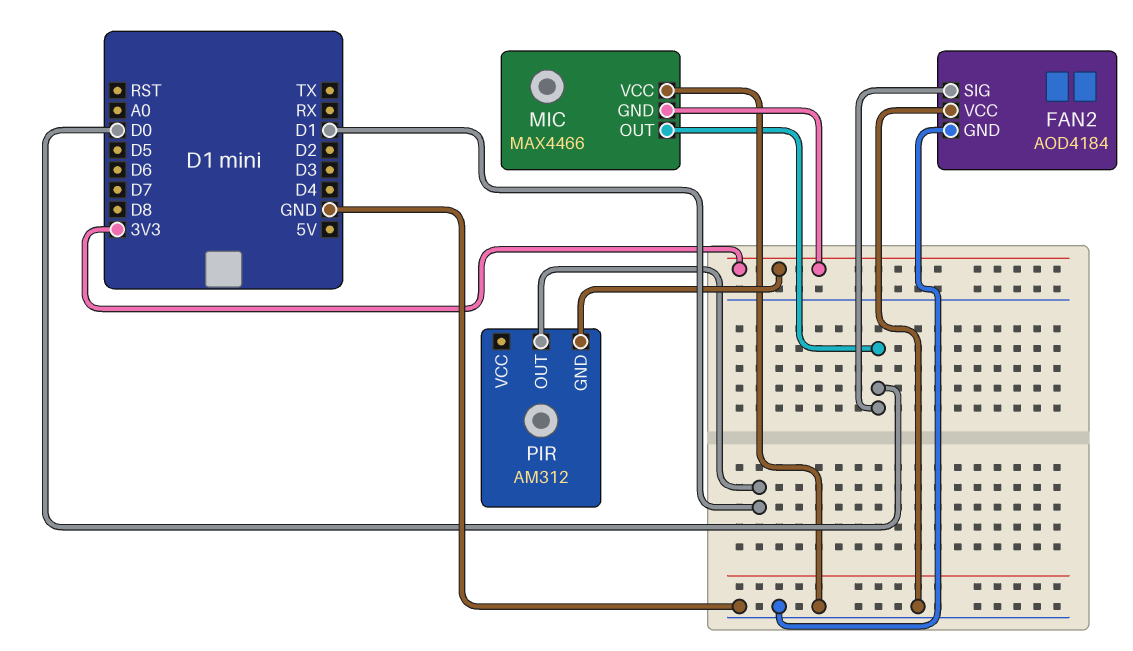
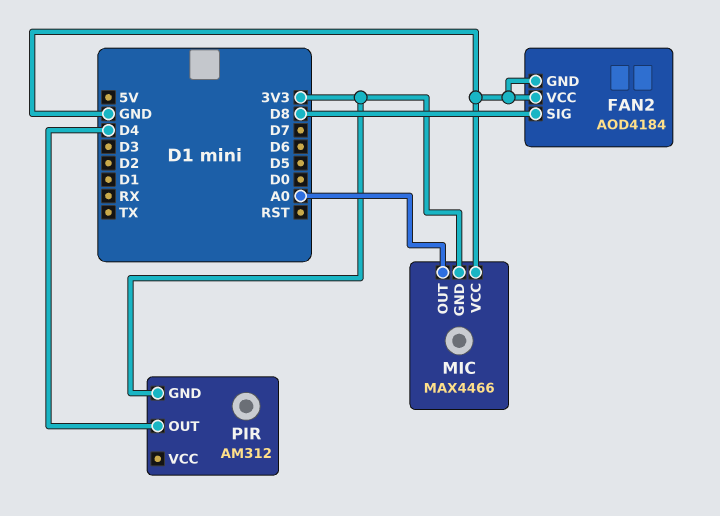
FAN2 pin SIG: D0 -> D8
MIC pin OUT: D0 -> A0
PIR pin OUT: D1 -> D4

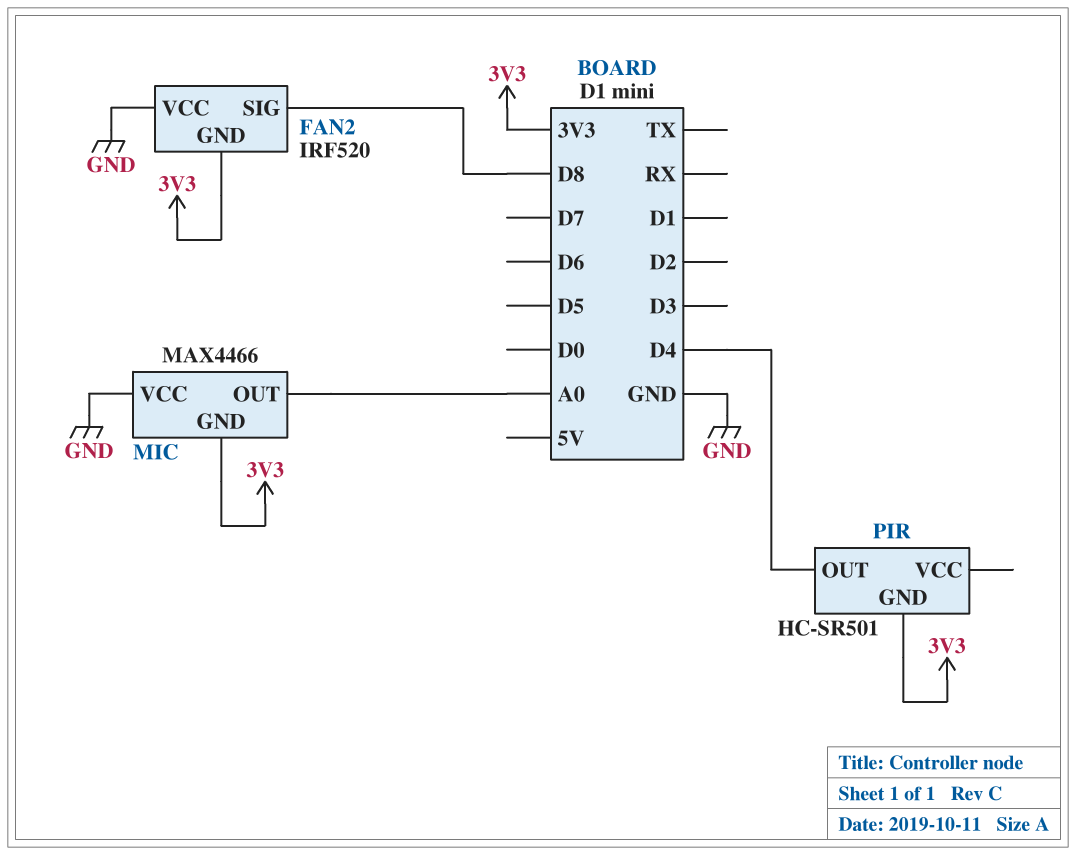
FAN2: AOD4184 -> IRF520
FAN2 pin GND: GND -> 3V3
PIR: AM312 -> HC-SR501

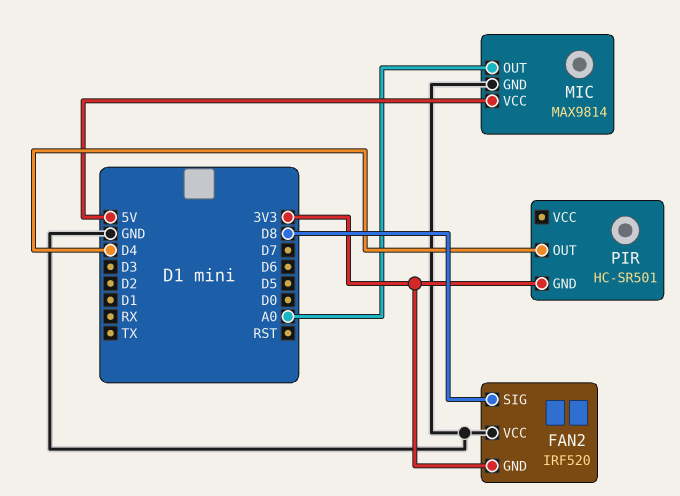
MIC: MAX4466 -> MAX9814
MIC pin GND: 3V3 -> GND
MIC pin VCC: GND -> 5V

